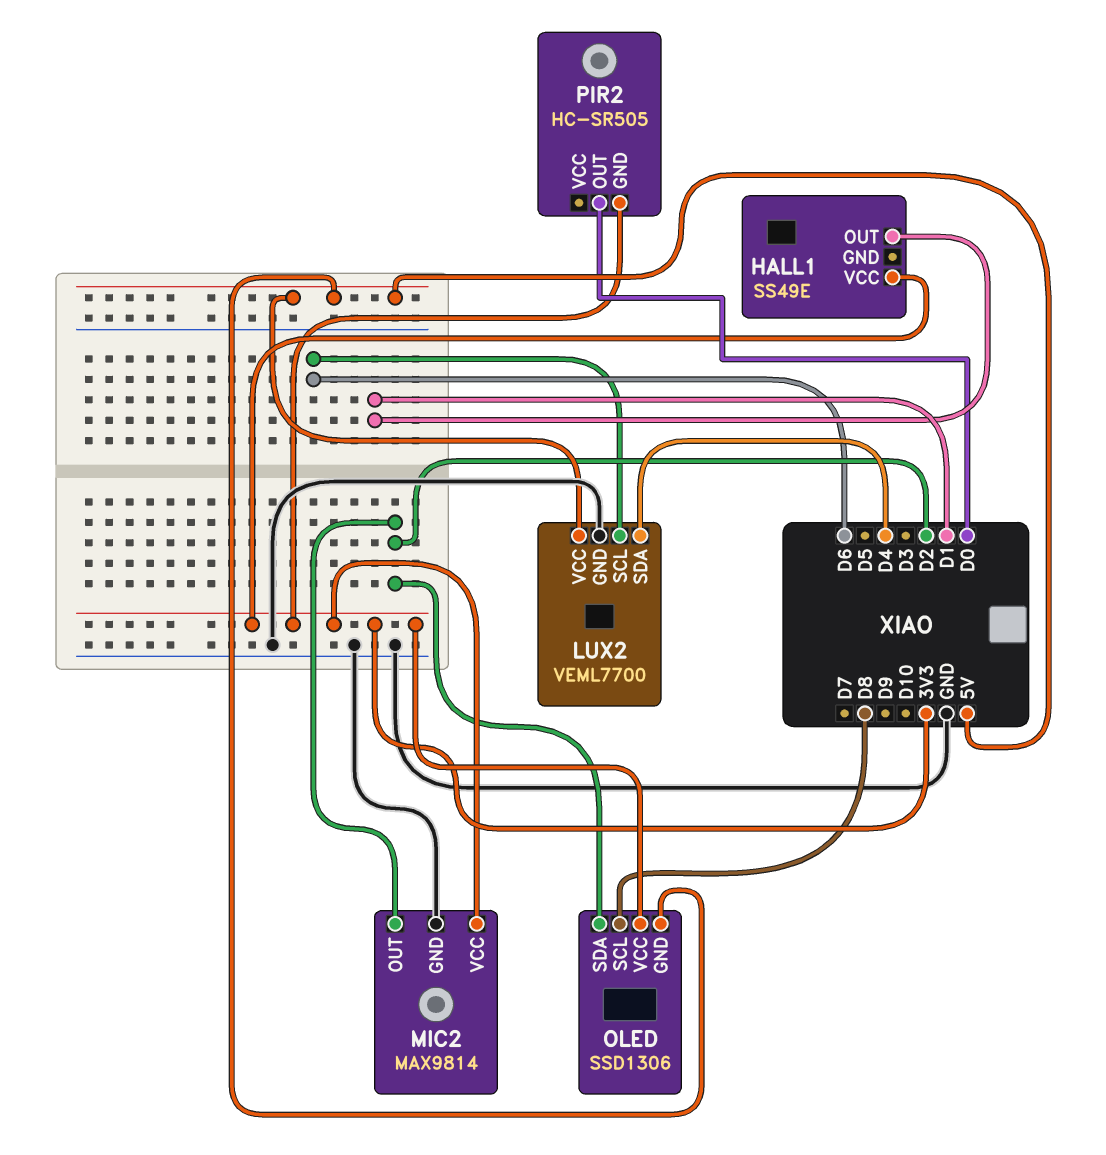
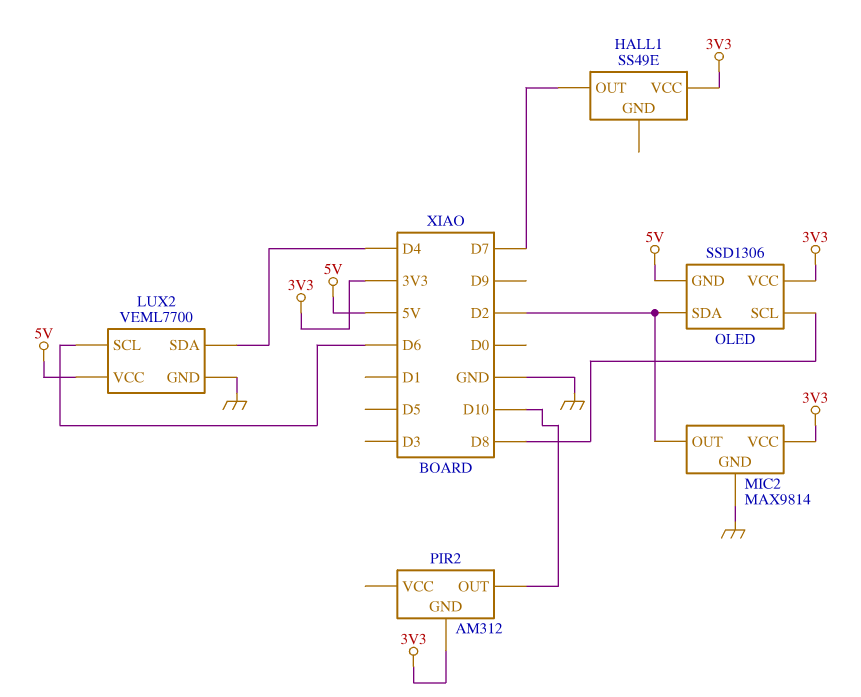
HALL1 pin OUT: D1 -> D7
PIR2: HC-SR505 -> AM312
PIR2 pin OUT: D0 -> D10

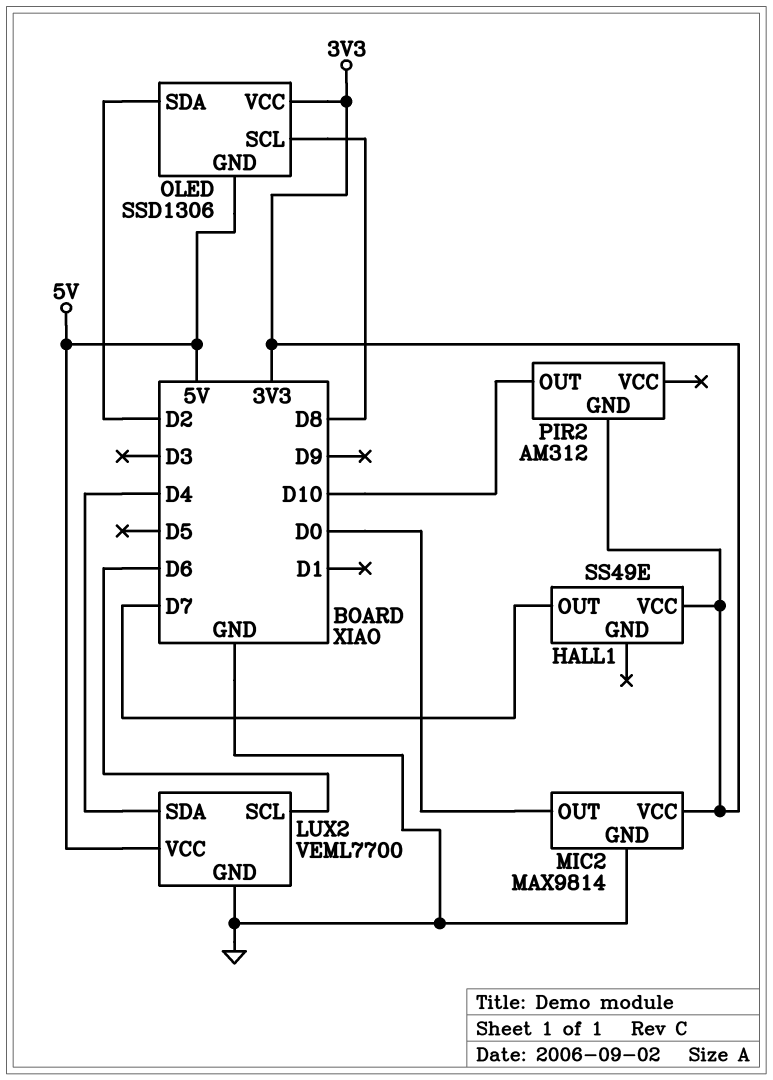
MIC2 pin OUT: D2 -> D0

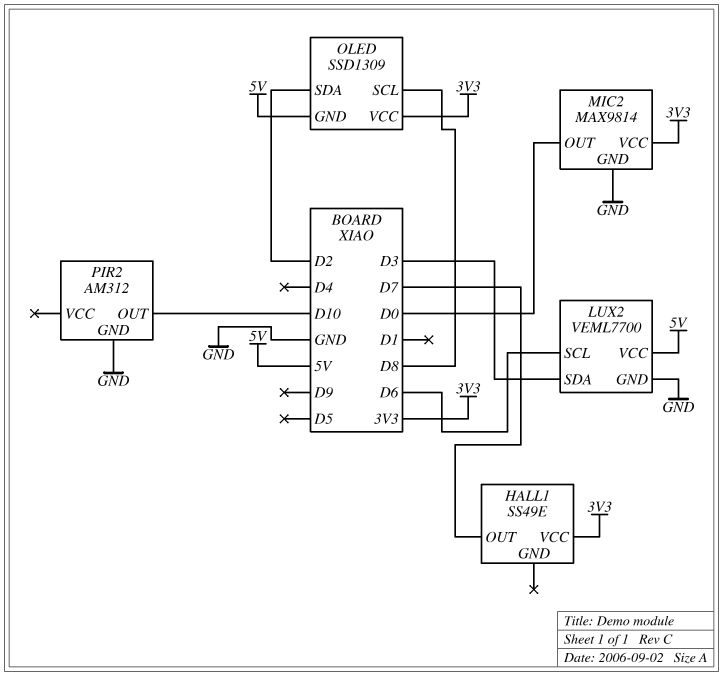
LUX2 pin SDA: D4 -> D3
OLED: SSD1306 -> SSD1309
PIR2 pin GND: 3V3 -> GND

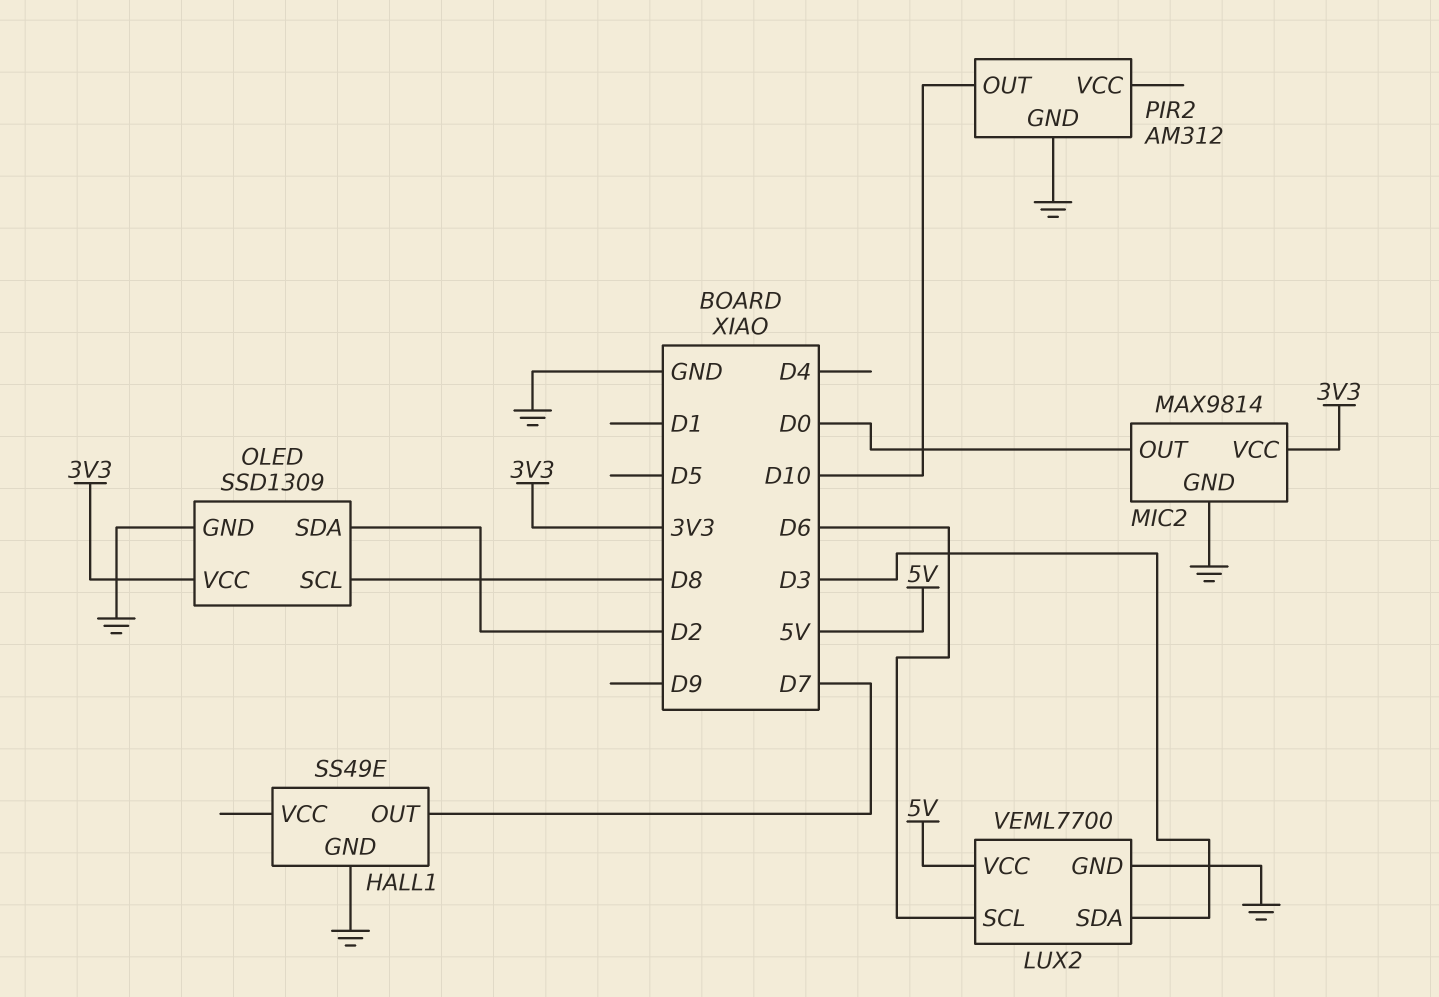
HALL1 pin GND: none -> GND
HALL1 pin VCC: 3V3 -> none
OLED pin GND: 5V -> GND

